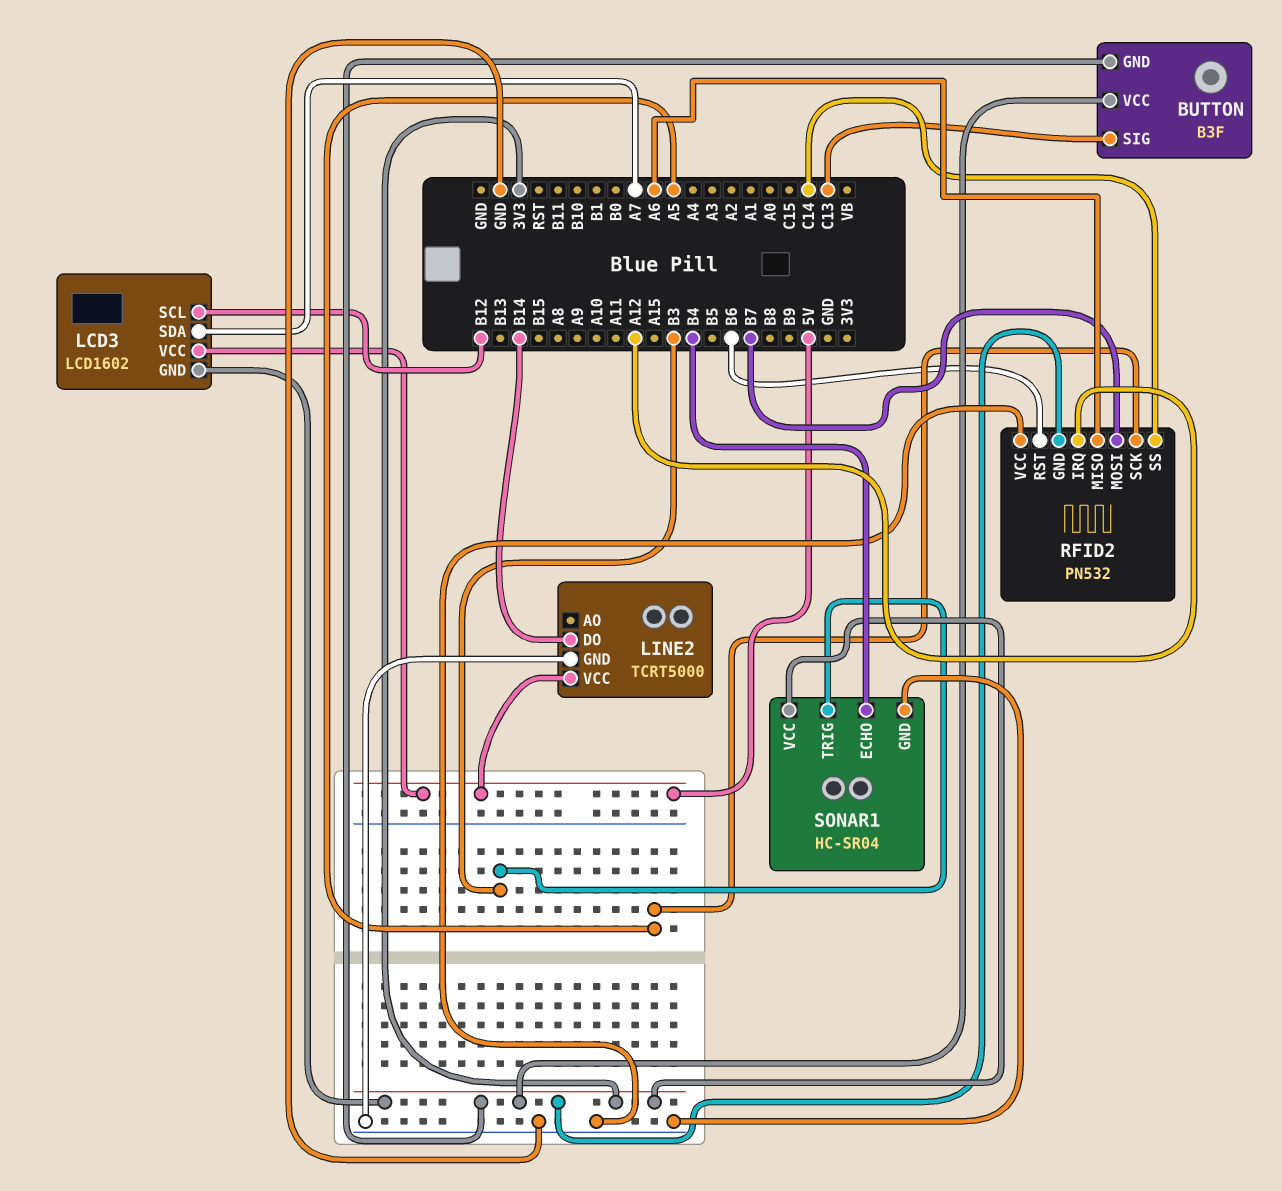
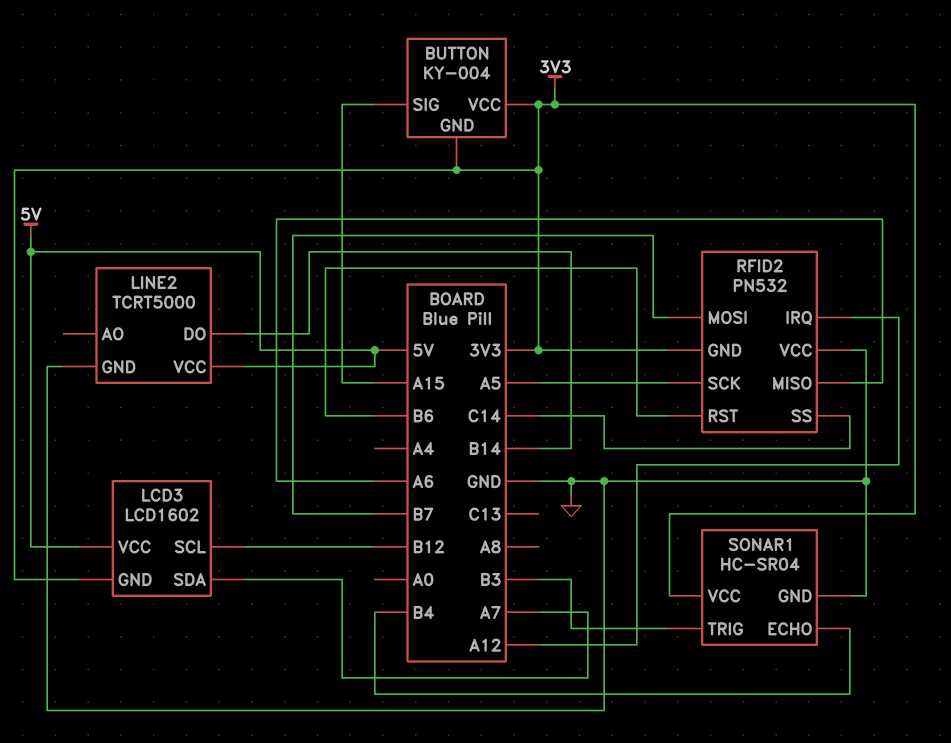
BUTTON: B3F -> KY-004
BUTTON pin SIG: C13 -> A15

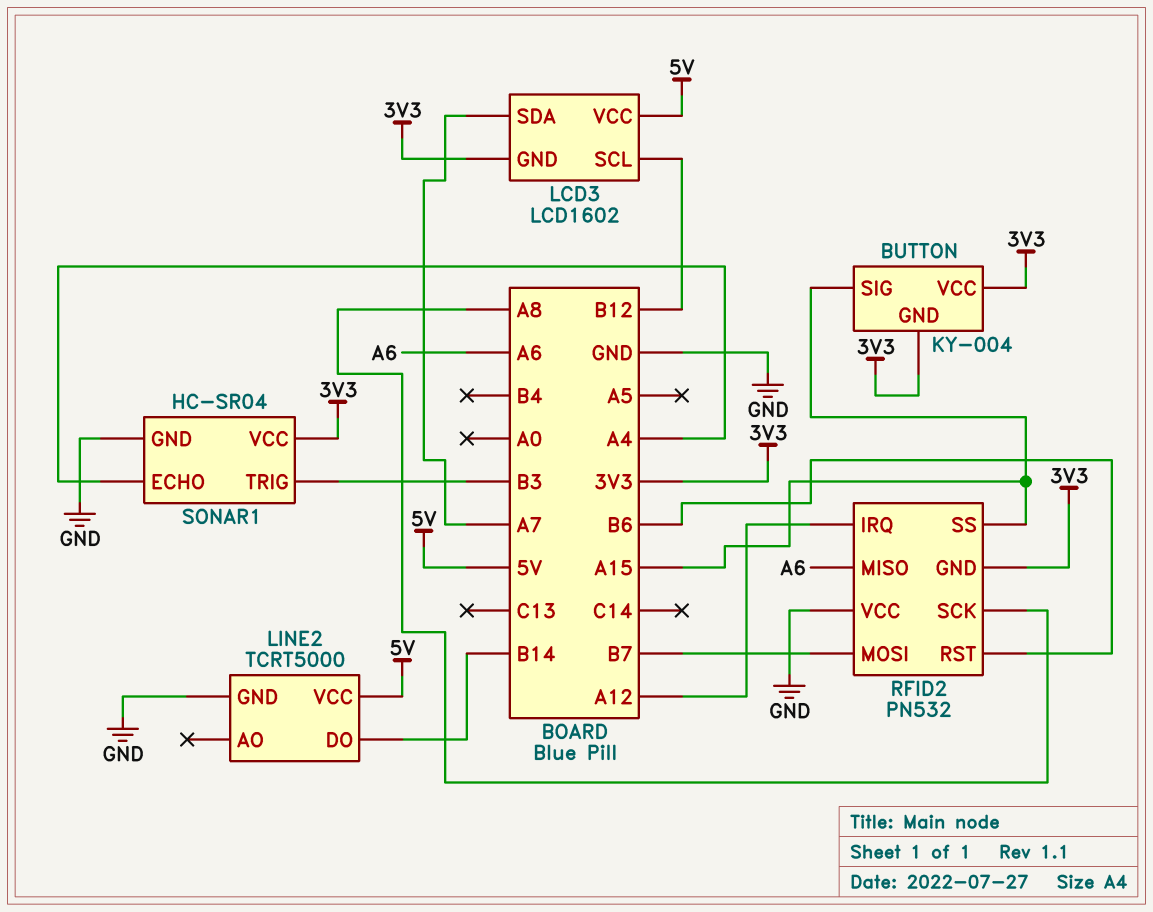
RFID2 pin SCK: A5 -> A8
RFID2 pin SS: C14 -> A15
SONAR1 pin ECHO: B4 -> A4

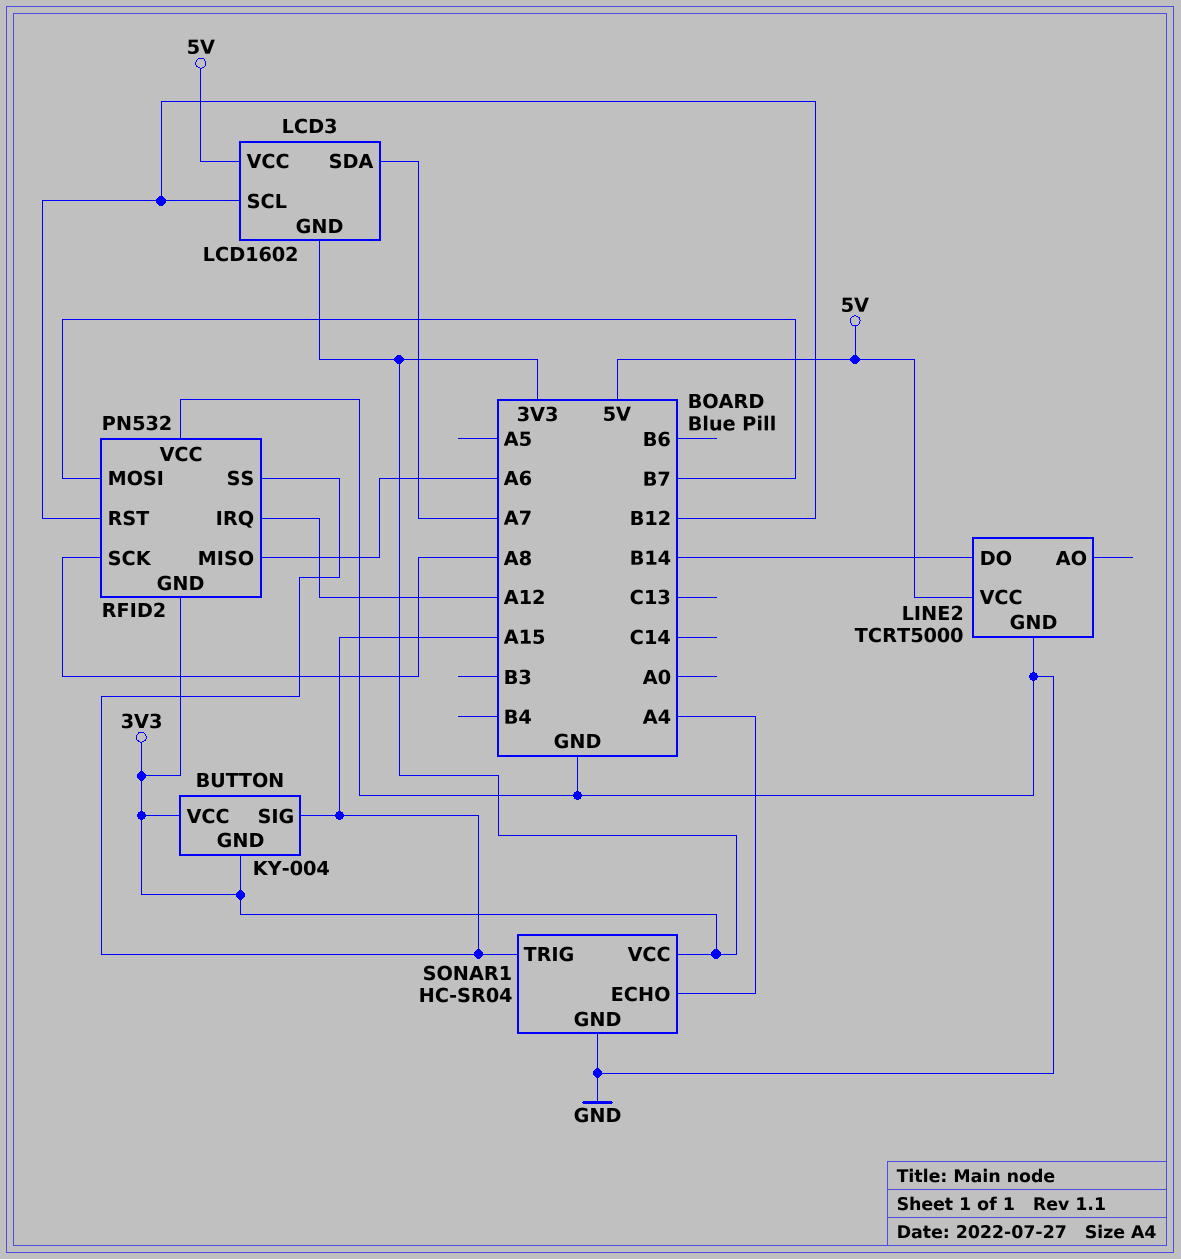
RFID2 pin RST: B6 -> B12
SONAR1 pin TRIG: B3 -> A15

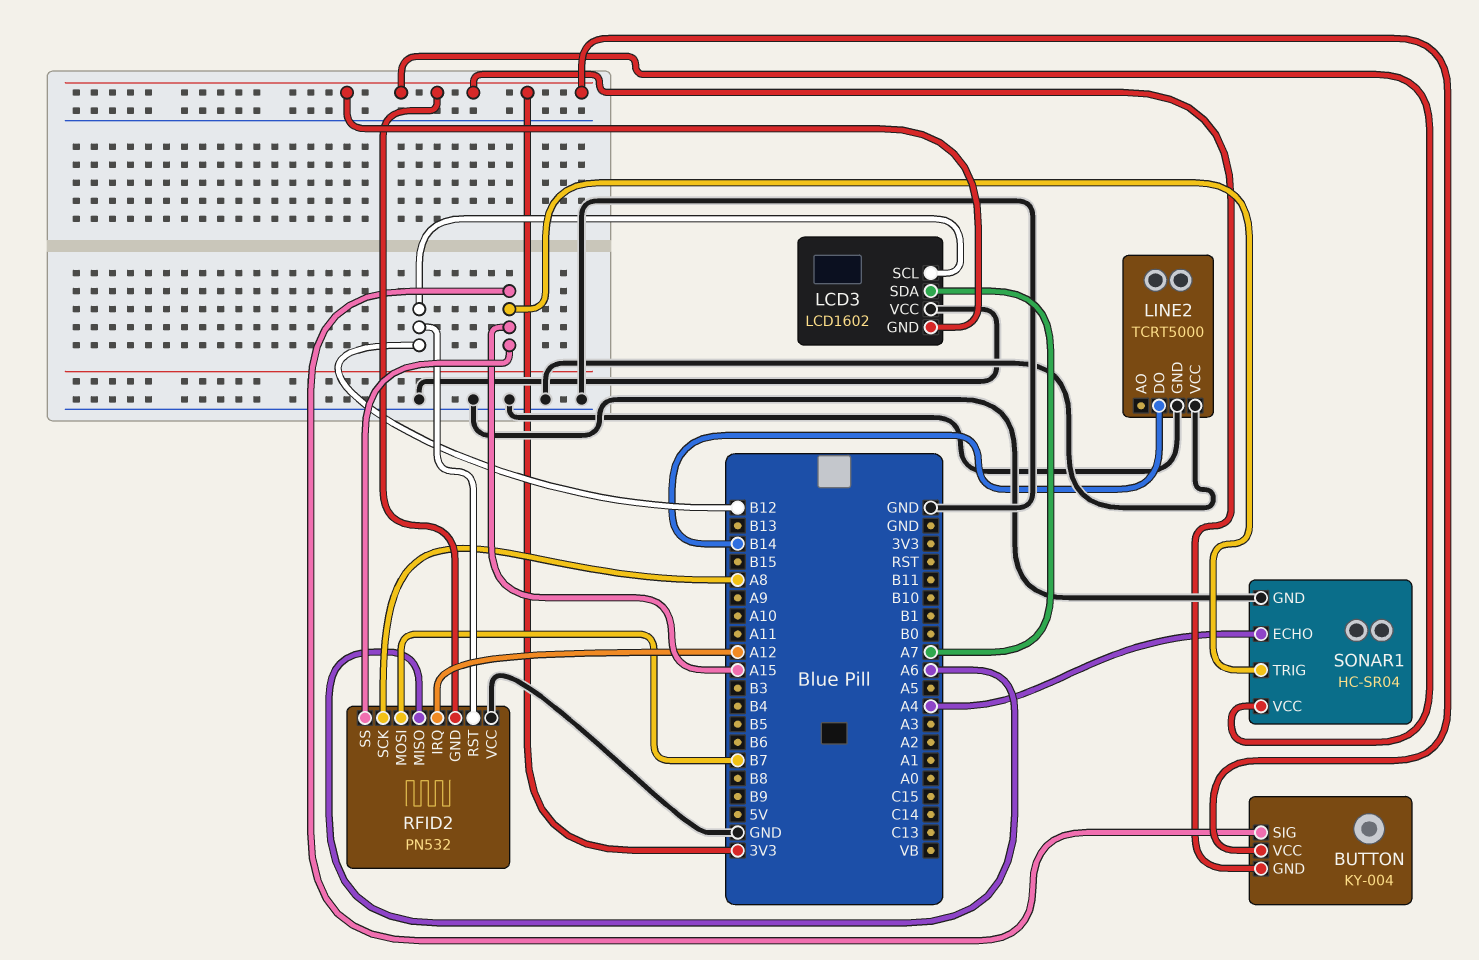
LCD3 pin VCC: 5V -> GND
LINE2 pin VCC: 5V -> GND

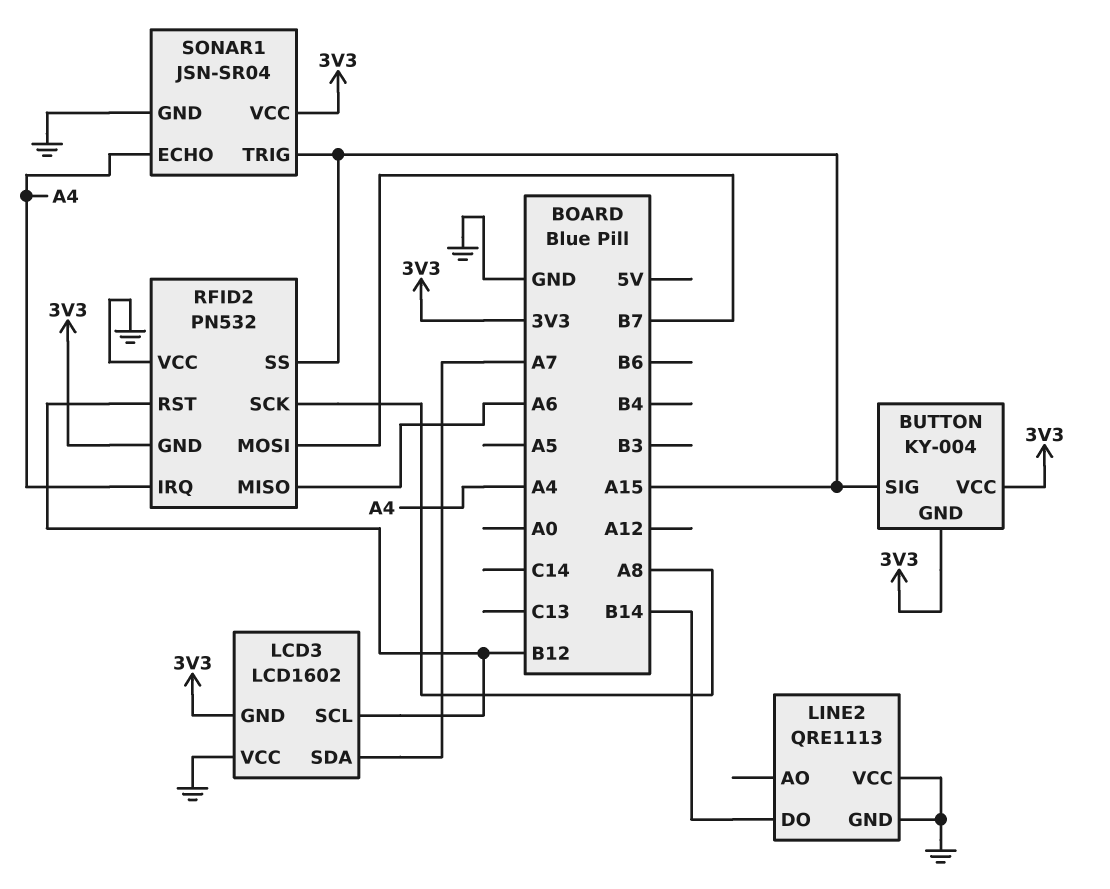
LINE2: TCRT5000 -> QRE1113
RFID2 pin IRQ: A12 -> A4
SONAR1: HC-SR04 -> JSN-SR04

